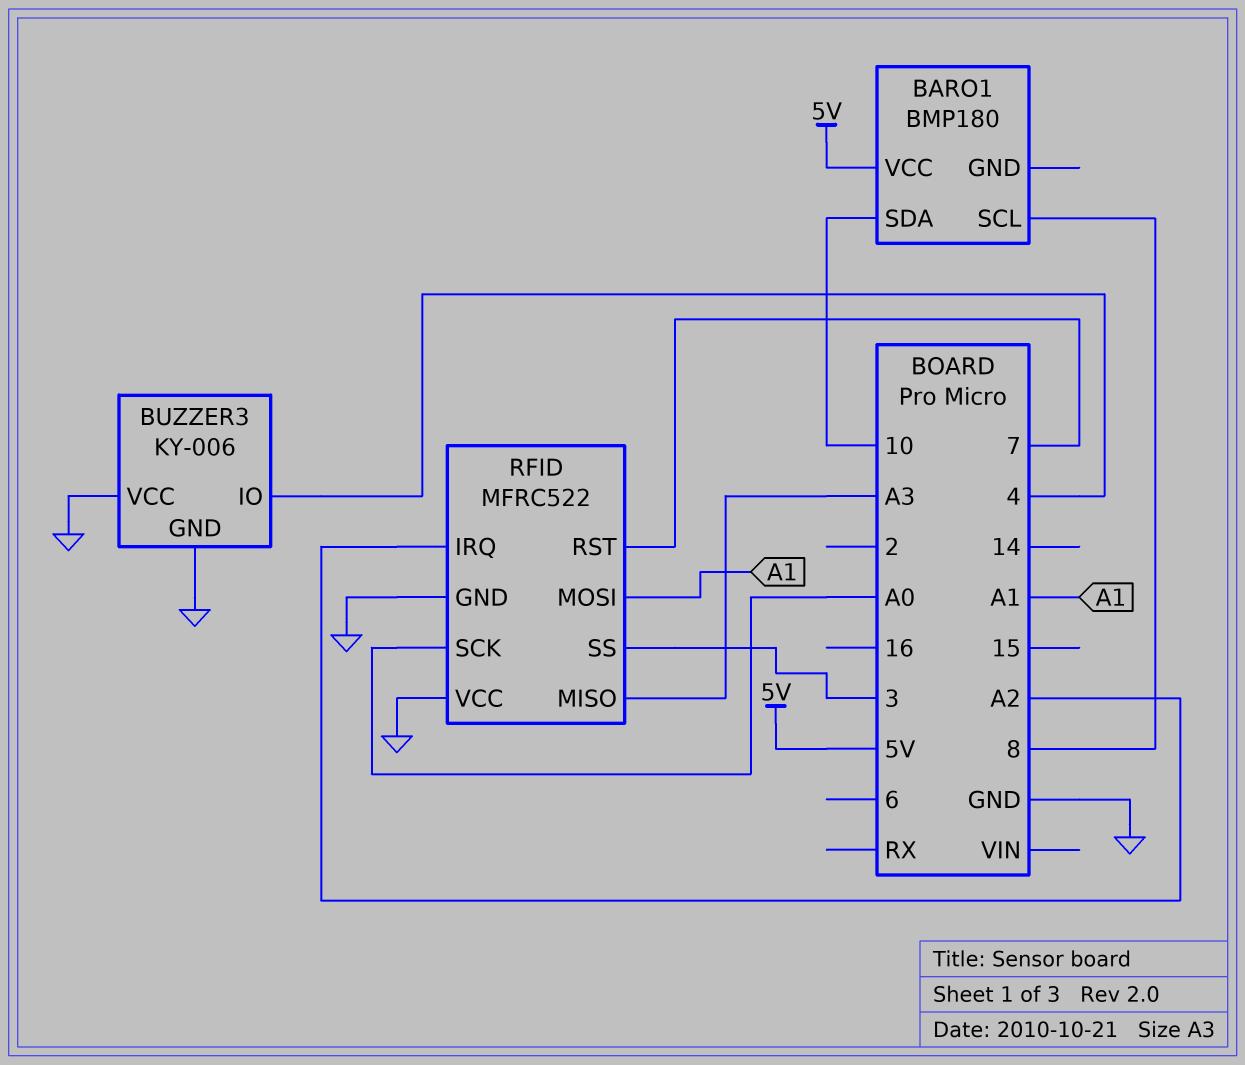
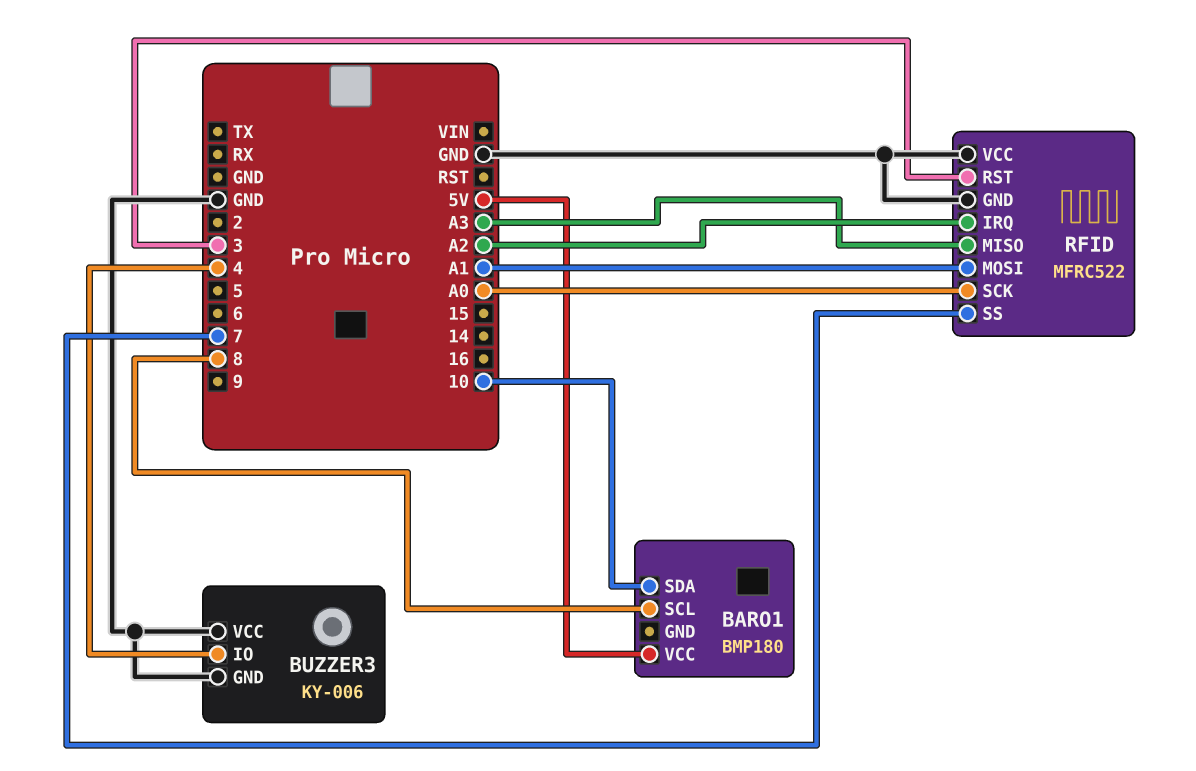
RFID pin RST: 7 -> 3
RFID pin SS: 3 -> 7

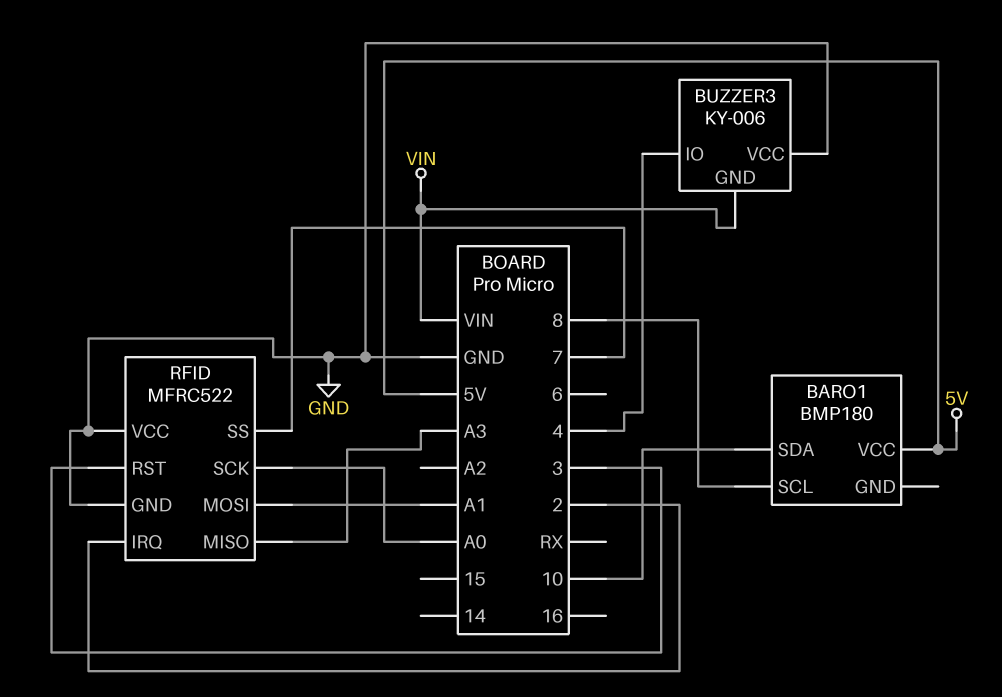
BUZZER3 pin GND: GND -> VIN
RFID pin IRQ: A2 -> 2

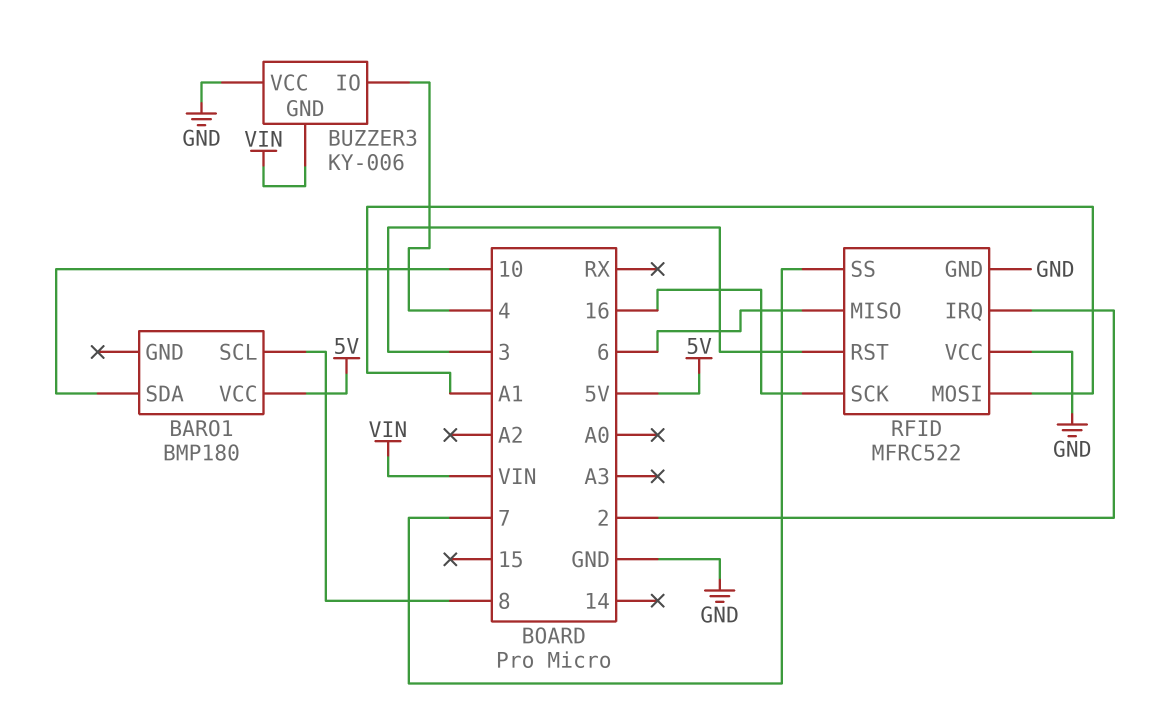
RFID pin MISO: A3 -> 6
RFID pin SCK: A0 -> 16

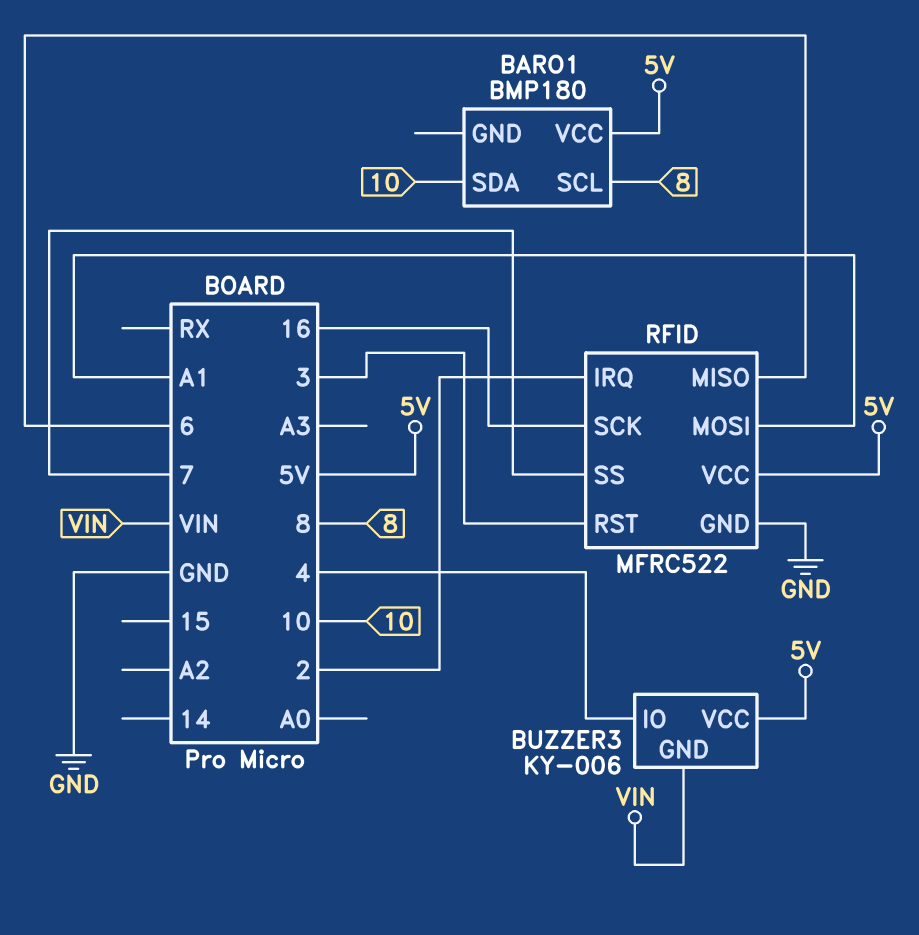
BUZZER3 pin VCC: GND -> 5V
RFID pin VCC: GND -> 5V

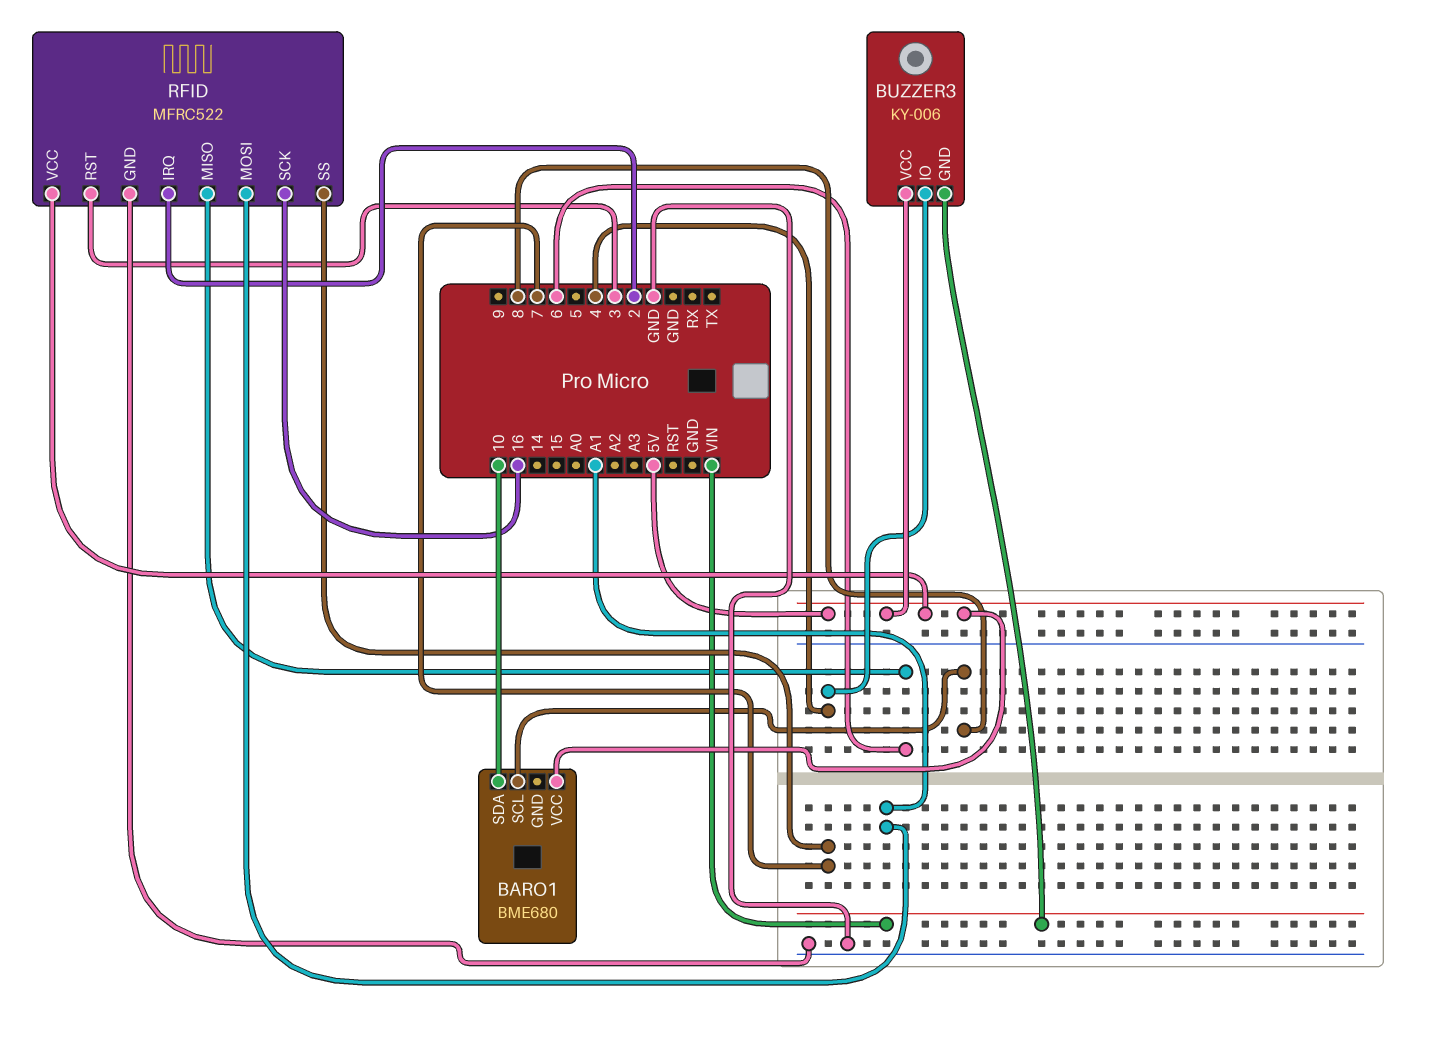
BARO1: BMP180 -> BME680

